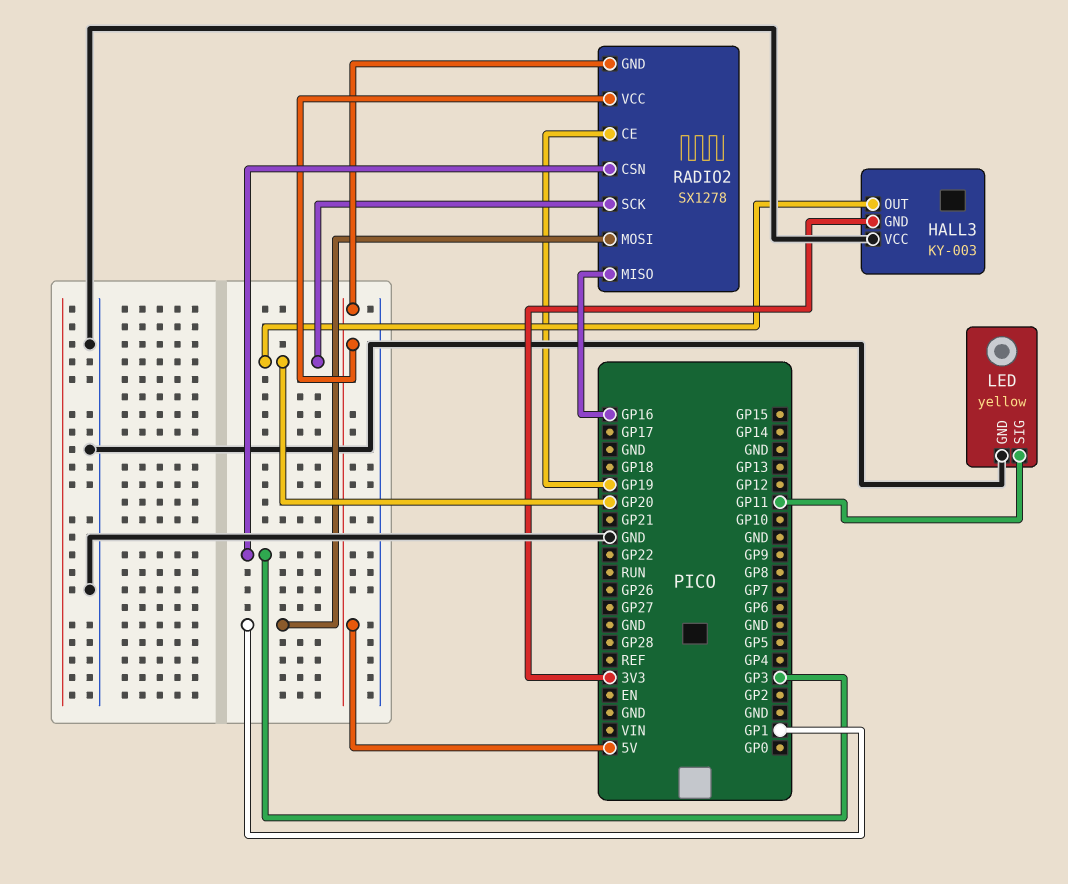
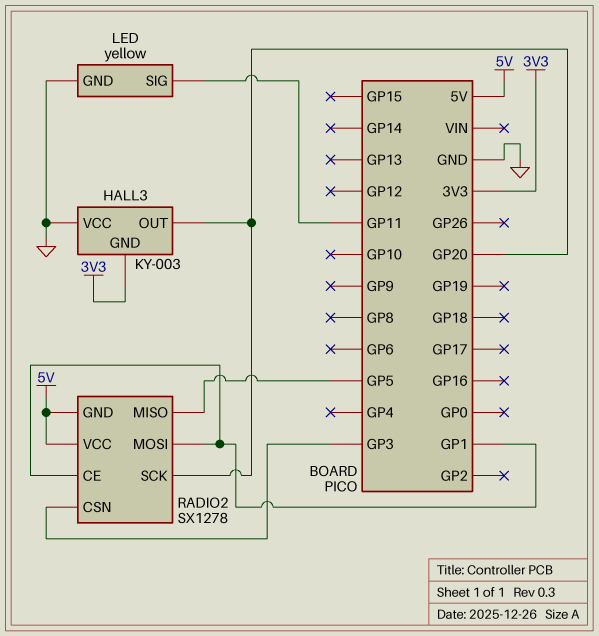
RADIO2 pin CE: GP19 -> GP1
RADIO2 pin MISO: GP16 -> GP5

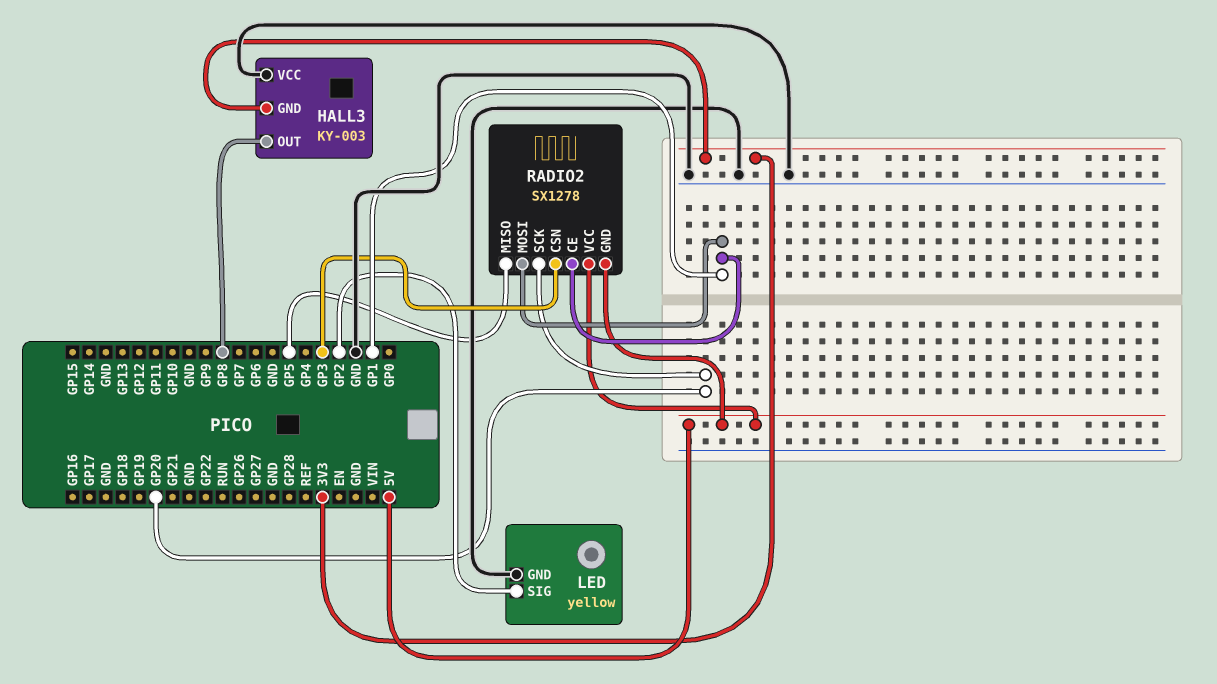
HALL3 pin OUT: GP20 -> GP8
LED pin SIG: GP11 -> GP2

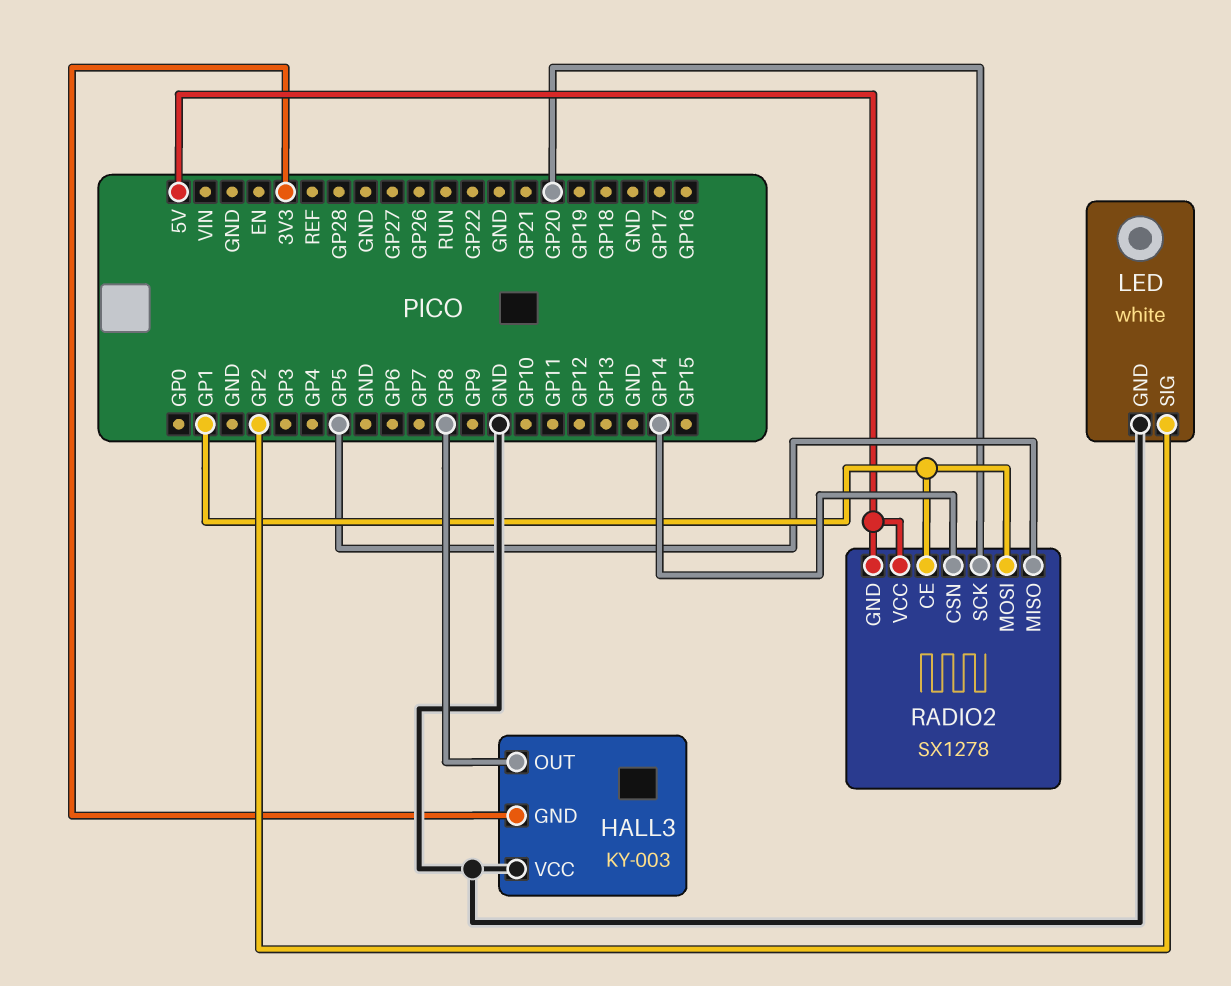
LED: yellow -> white
RADIO2 pin CSN: GP3 -> GP14

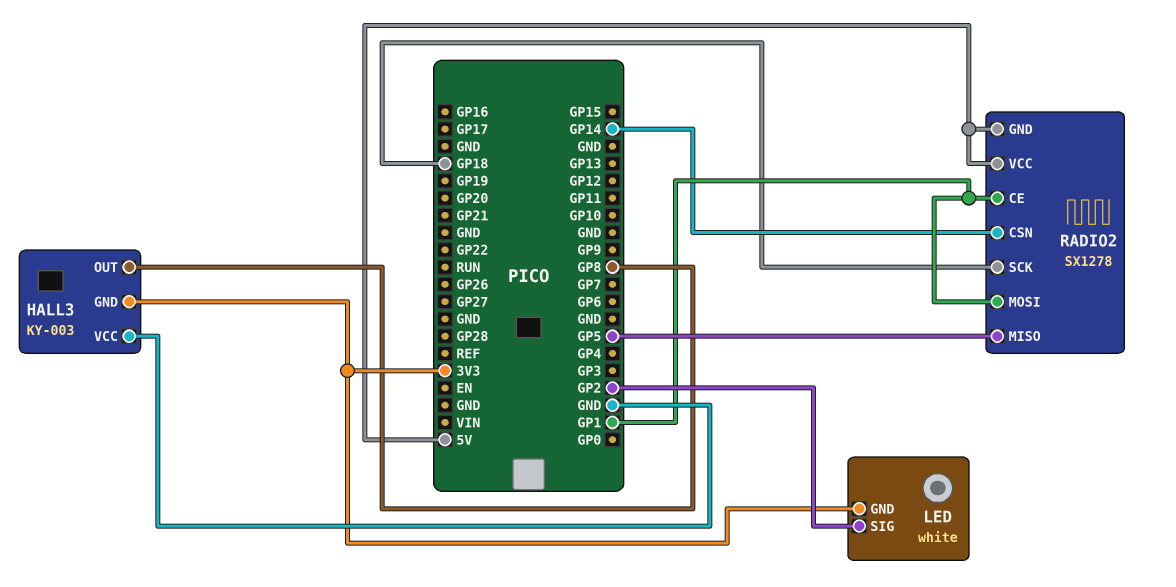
LED pin GND: GND -> 3V3
RADIO2 pin SCK: GP20 -> GP18

